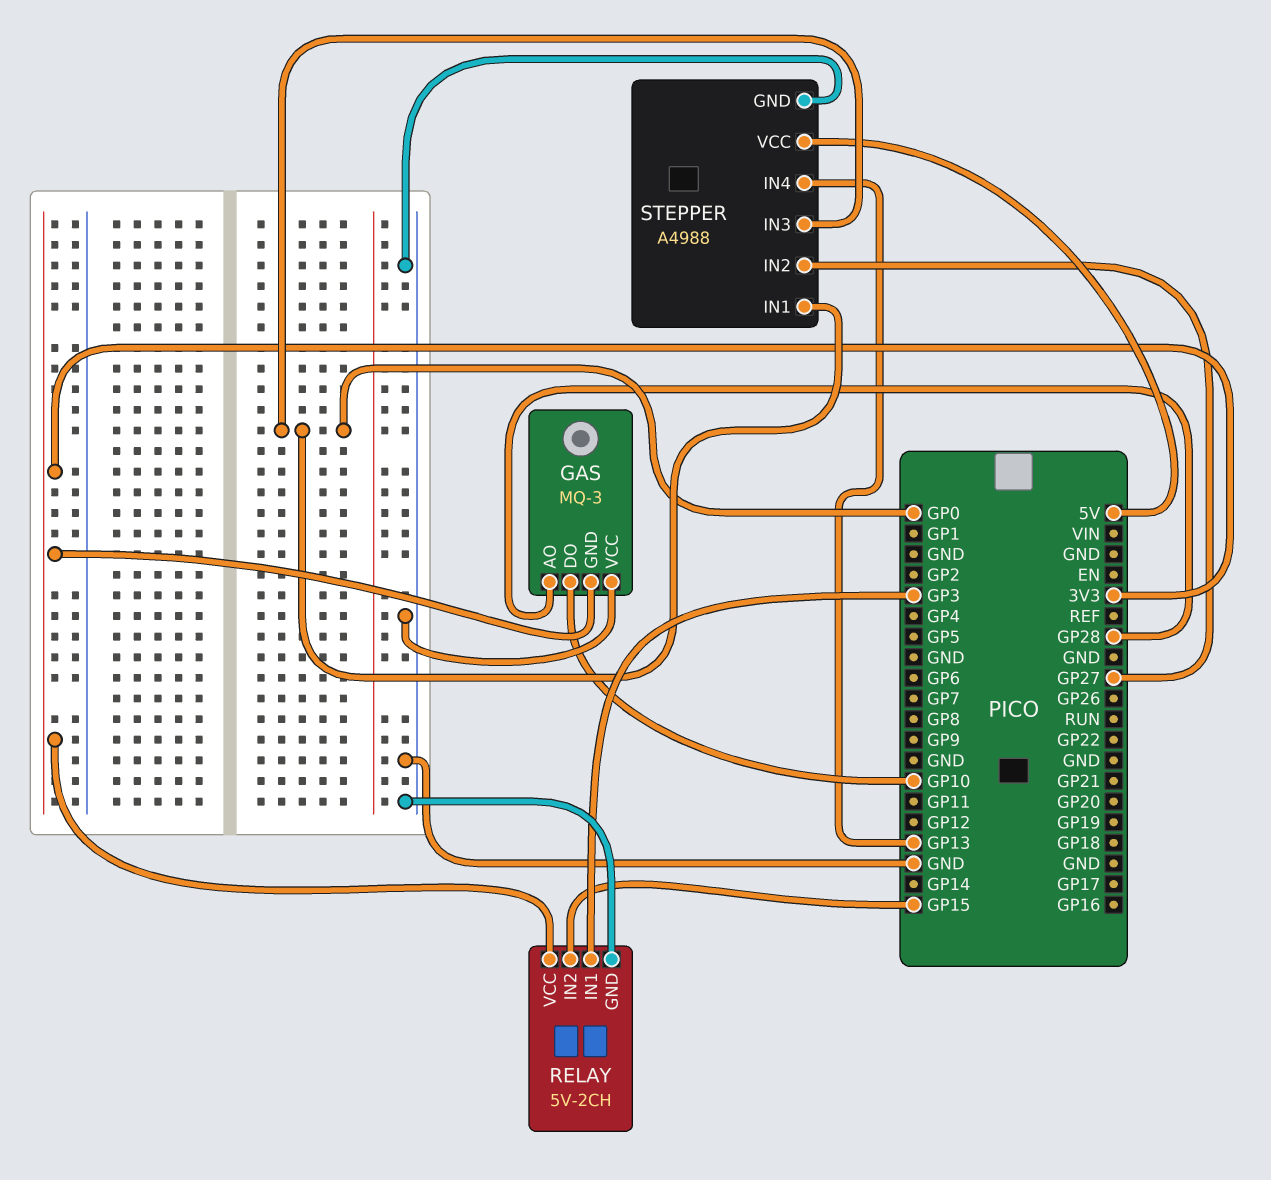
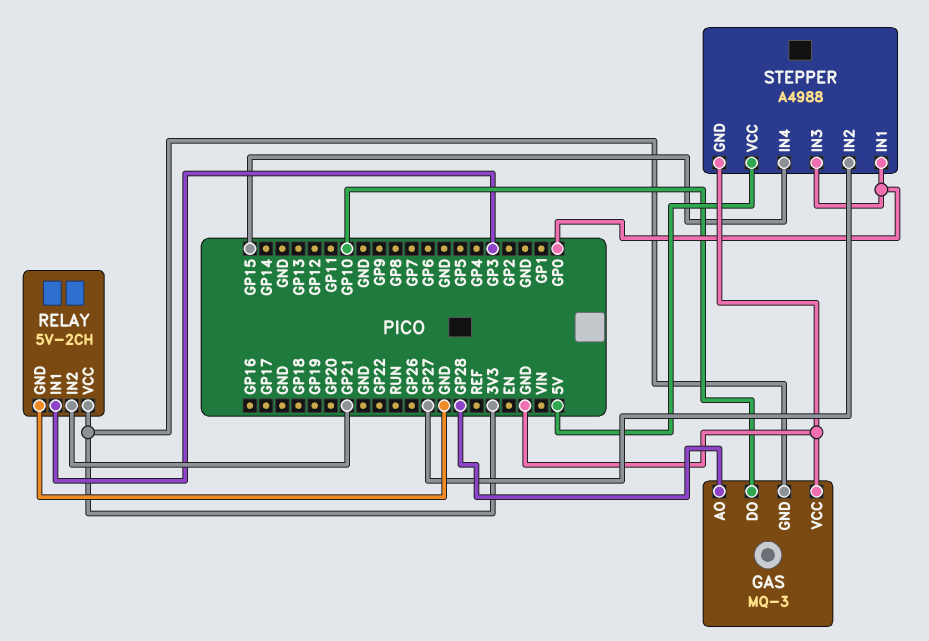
RELAY pin IN2: GP15 -> GP21
STEPPER pin IN4: GP13 -> GP15

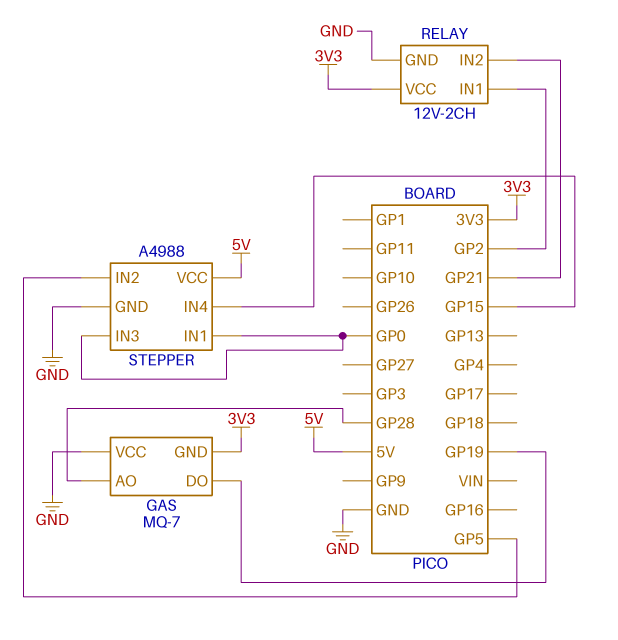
GAS: MQ-3 -> MQ-7
GAS pin DO: GP10 -> GP19
RELAY: 5V-2CH -> 12V-2CH
RELAY pin IN1: GP3 -> GP2
STEPPER pin IN2: GP27 -> GP5

